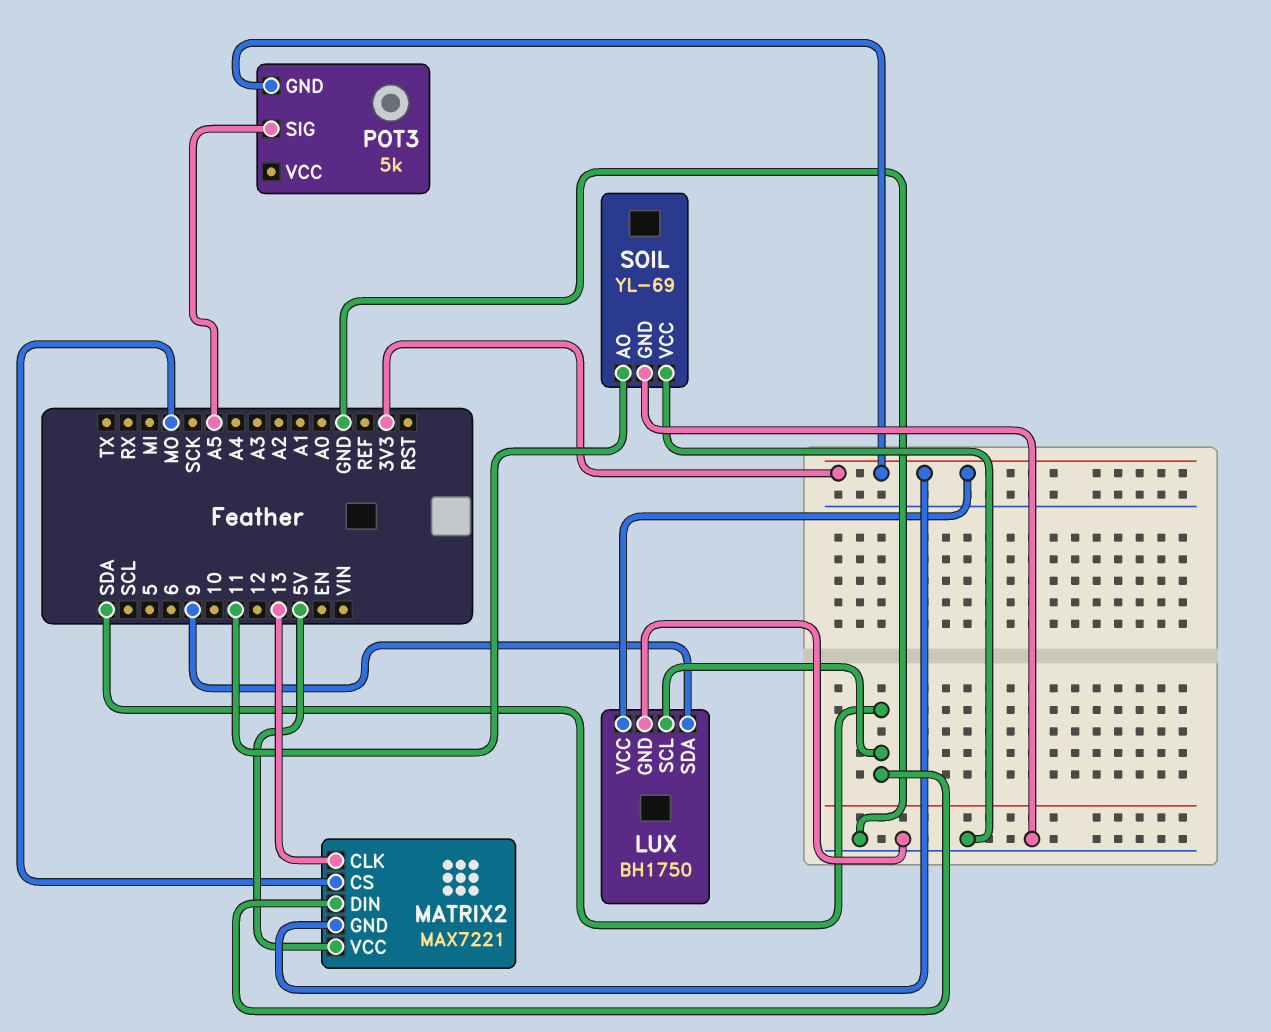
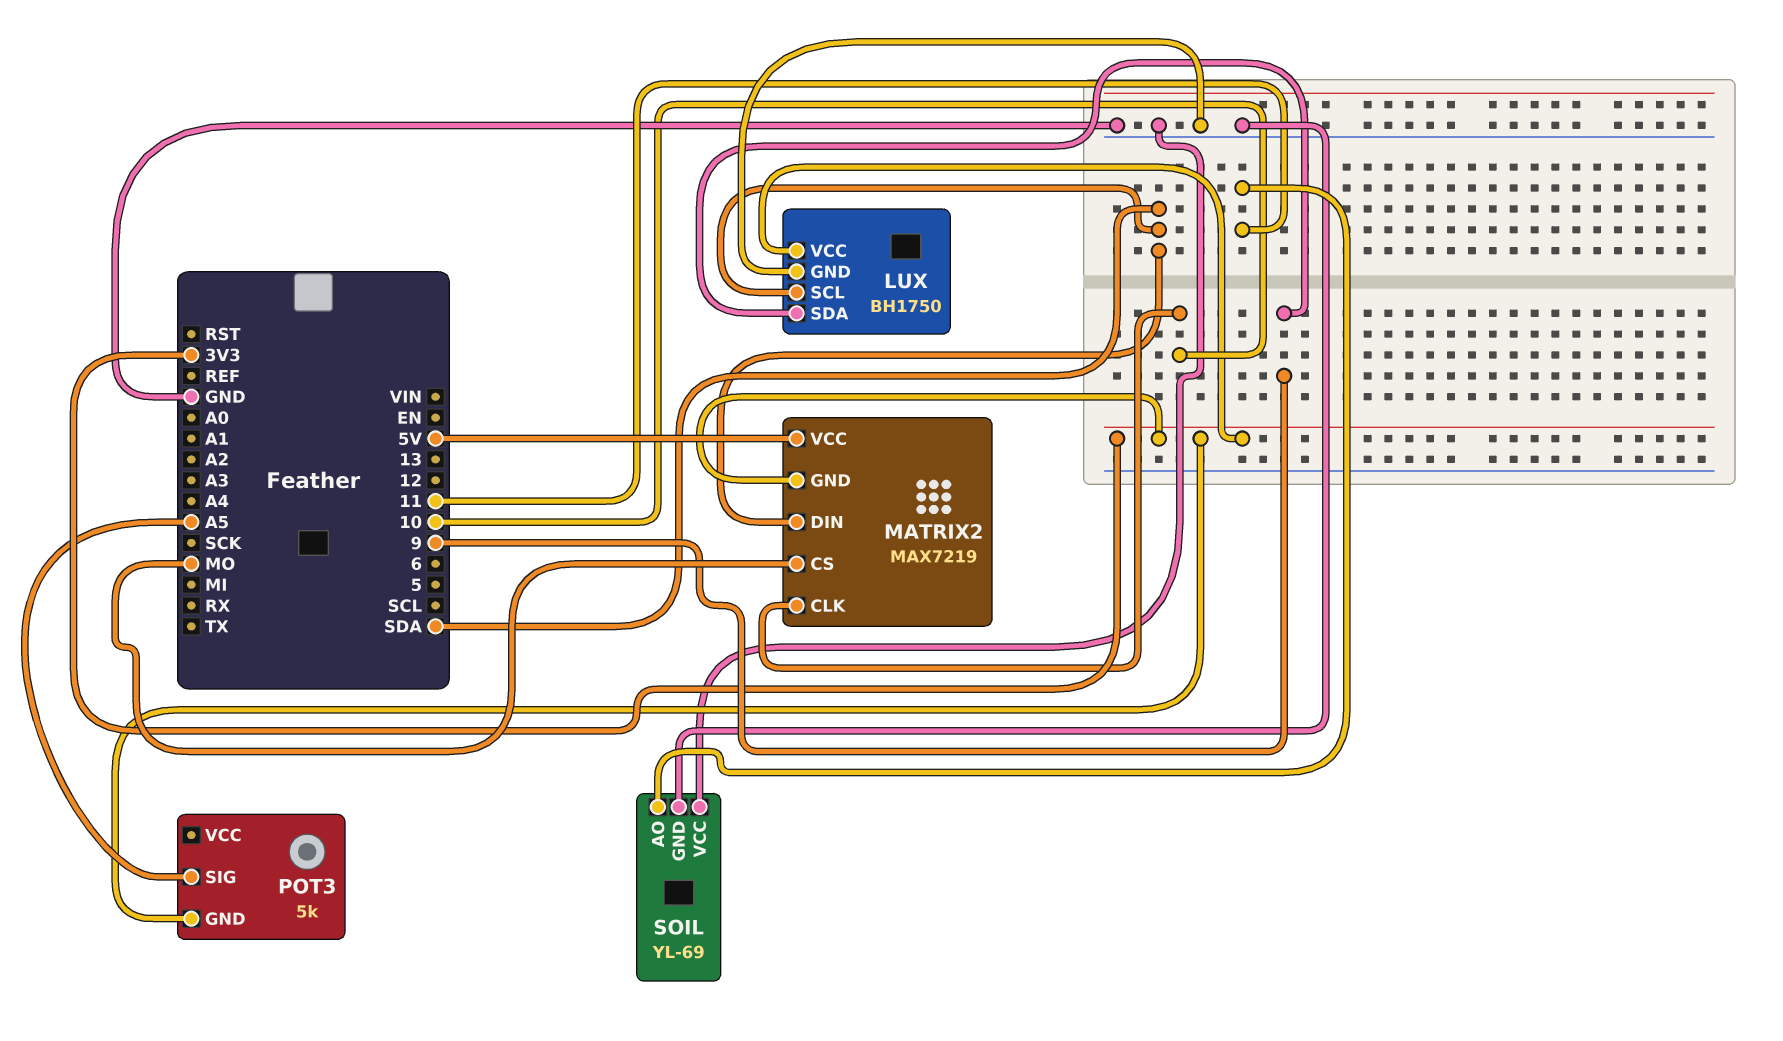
MATRIX2: MAX7221 -> MAX7219
MATRIX2 pin CLK: 13 -> 10

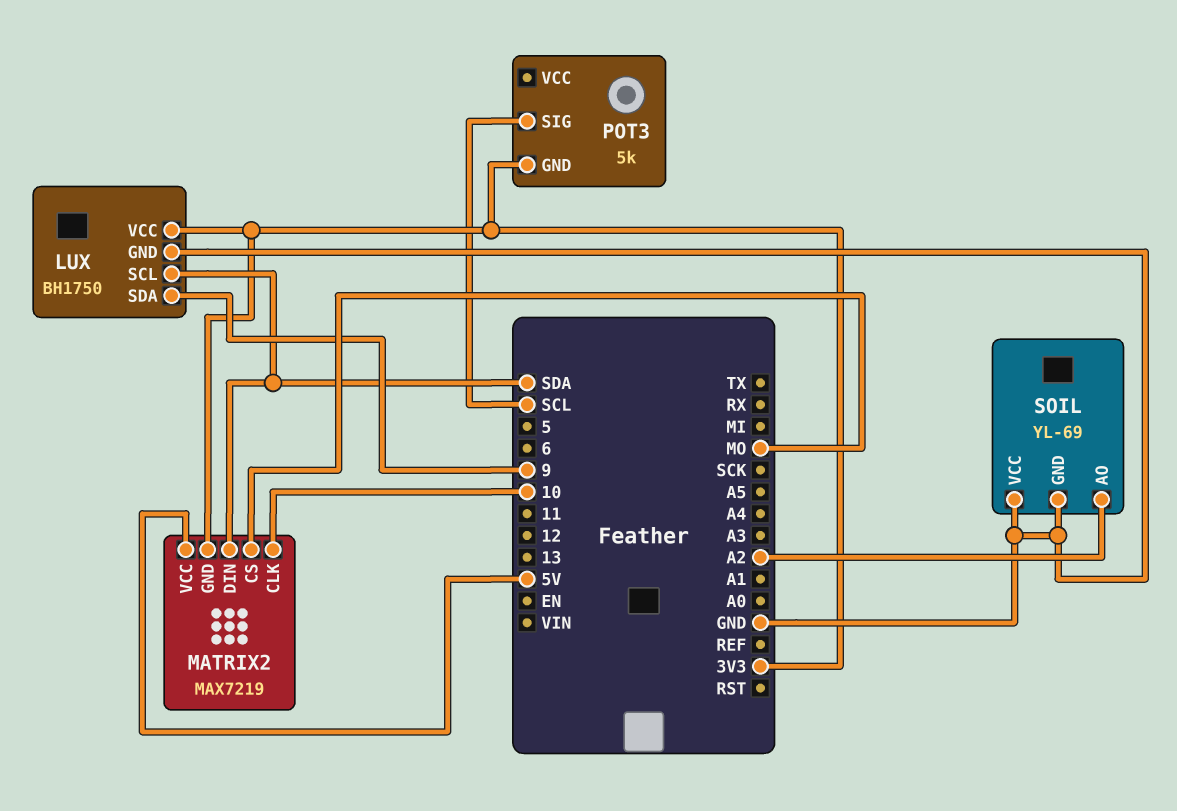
POT3 pin SIG: A5 -> SCL
SOIL pin AO: 11 -> A2

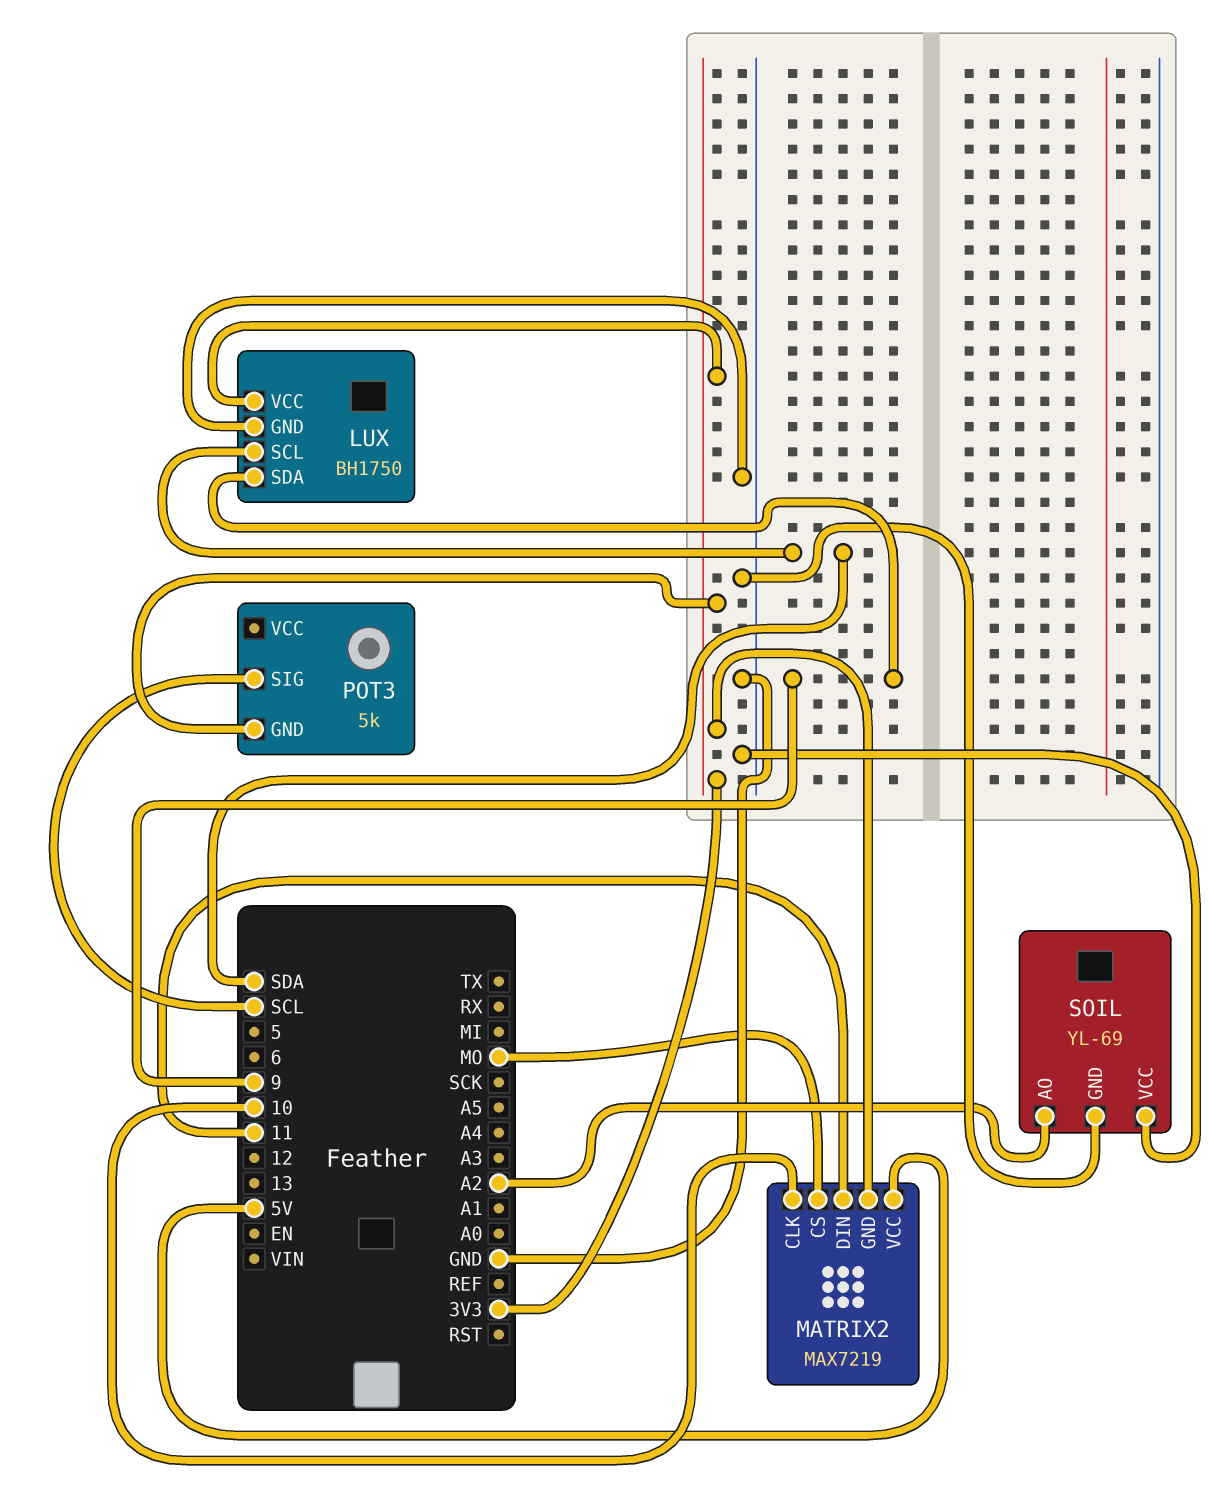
MATRIX2 pin DIN: SDA -> 11

